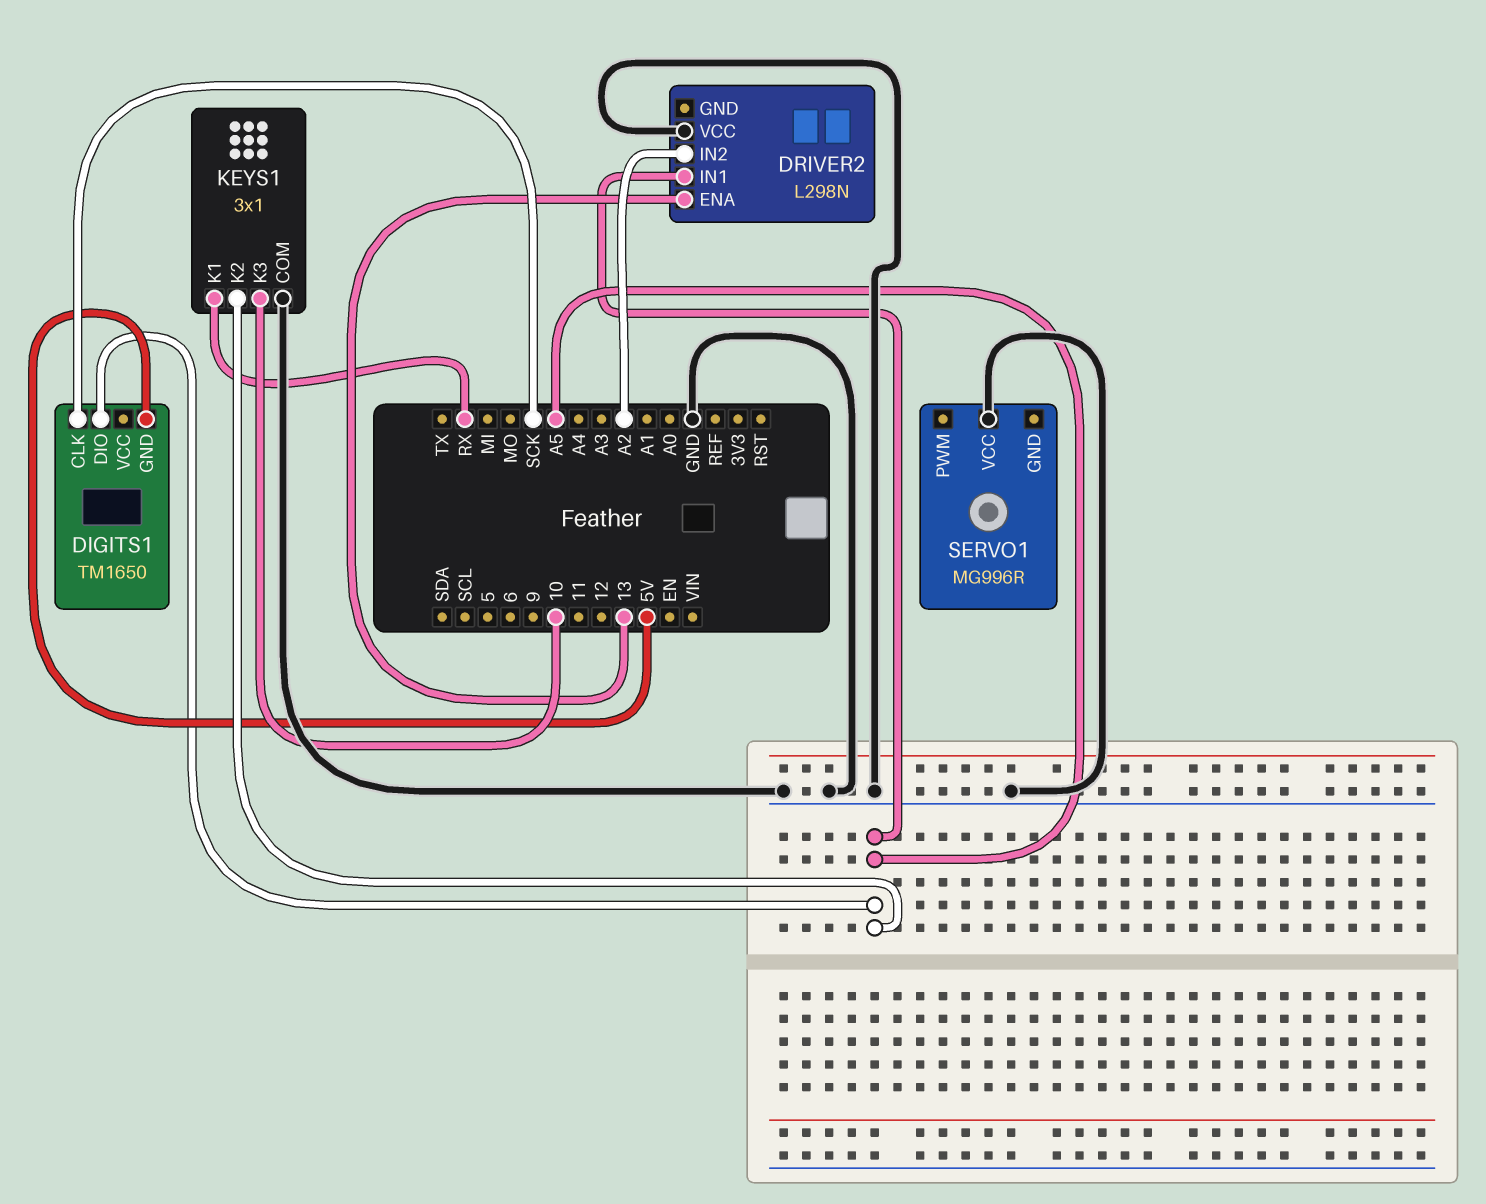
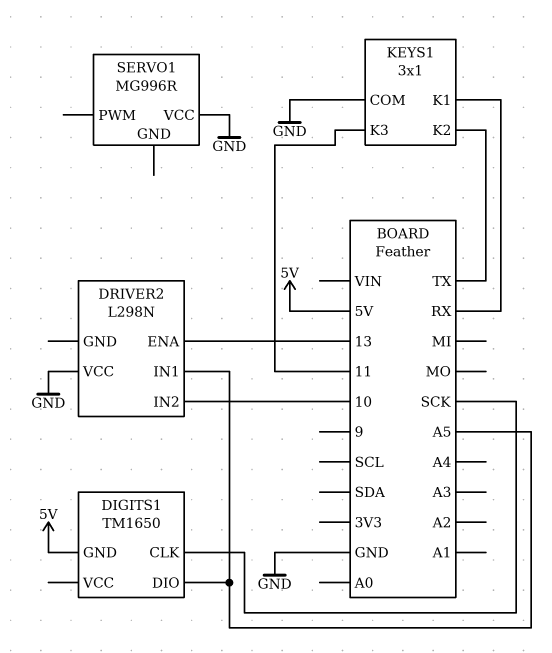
DRIVER2 pin IN2: A2 -> 10
KEYS1 pin K2: A5 -> TX
KEYS1 pin K3: 10 -> 11

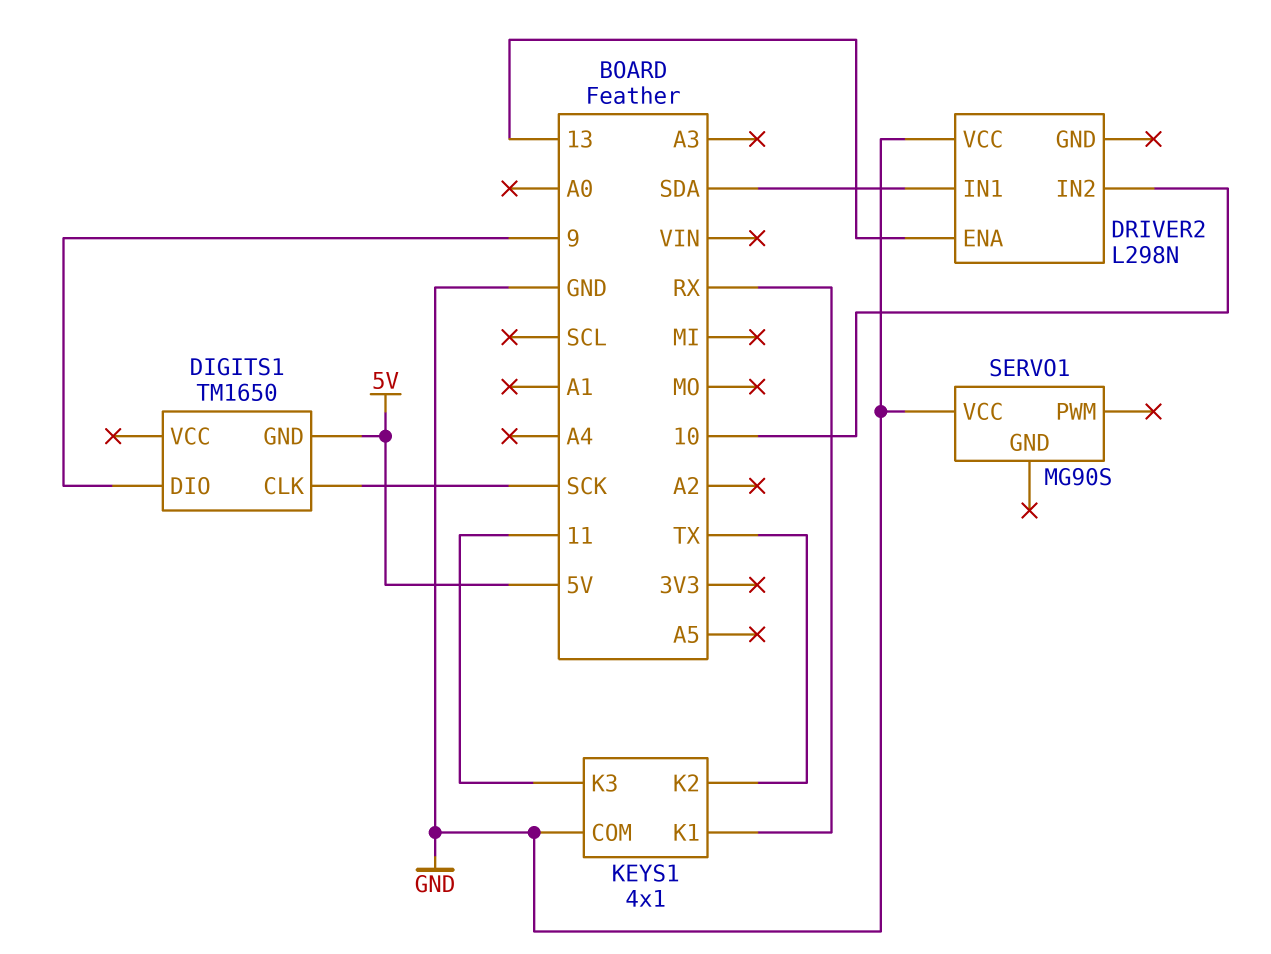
DIGITS1 pin DIO: A5 -> 9
DRIVER2 pin IN1: A5 -> SDA
KEYS1: 3x1 -> 4x1
SERVO1: MG996R -> MG90S

